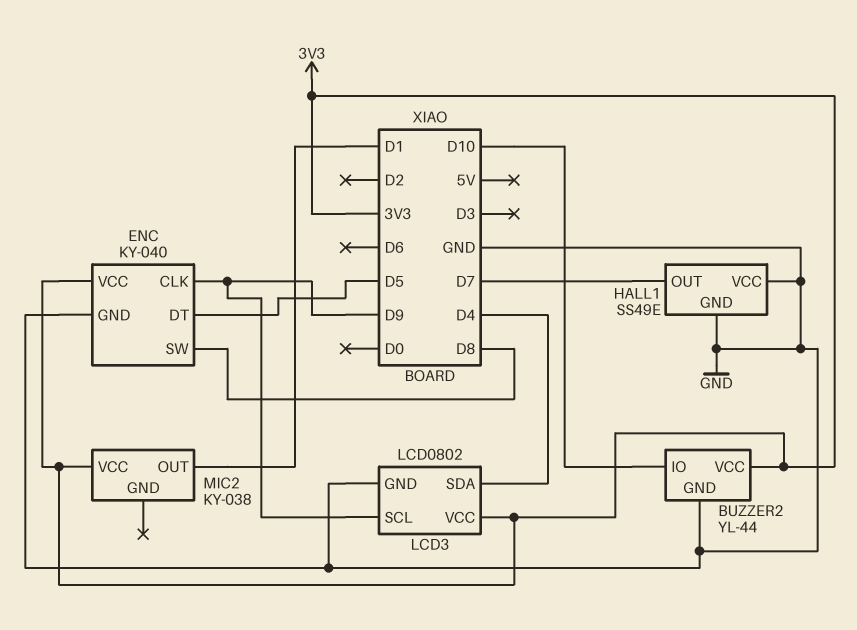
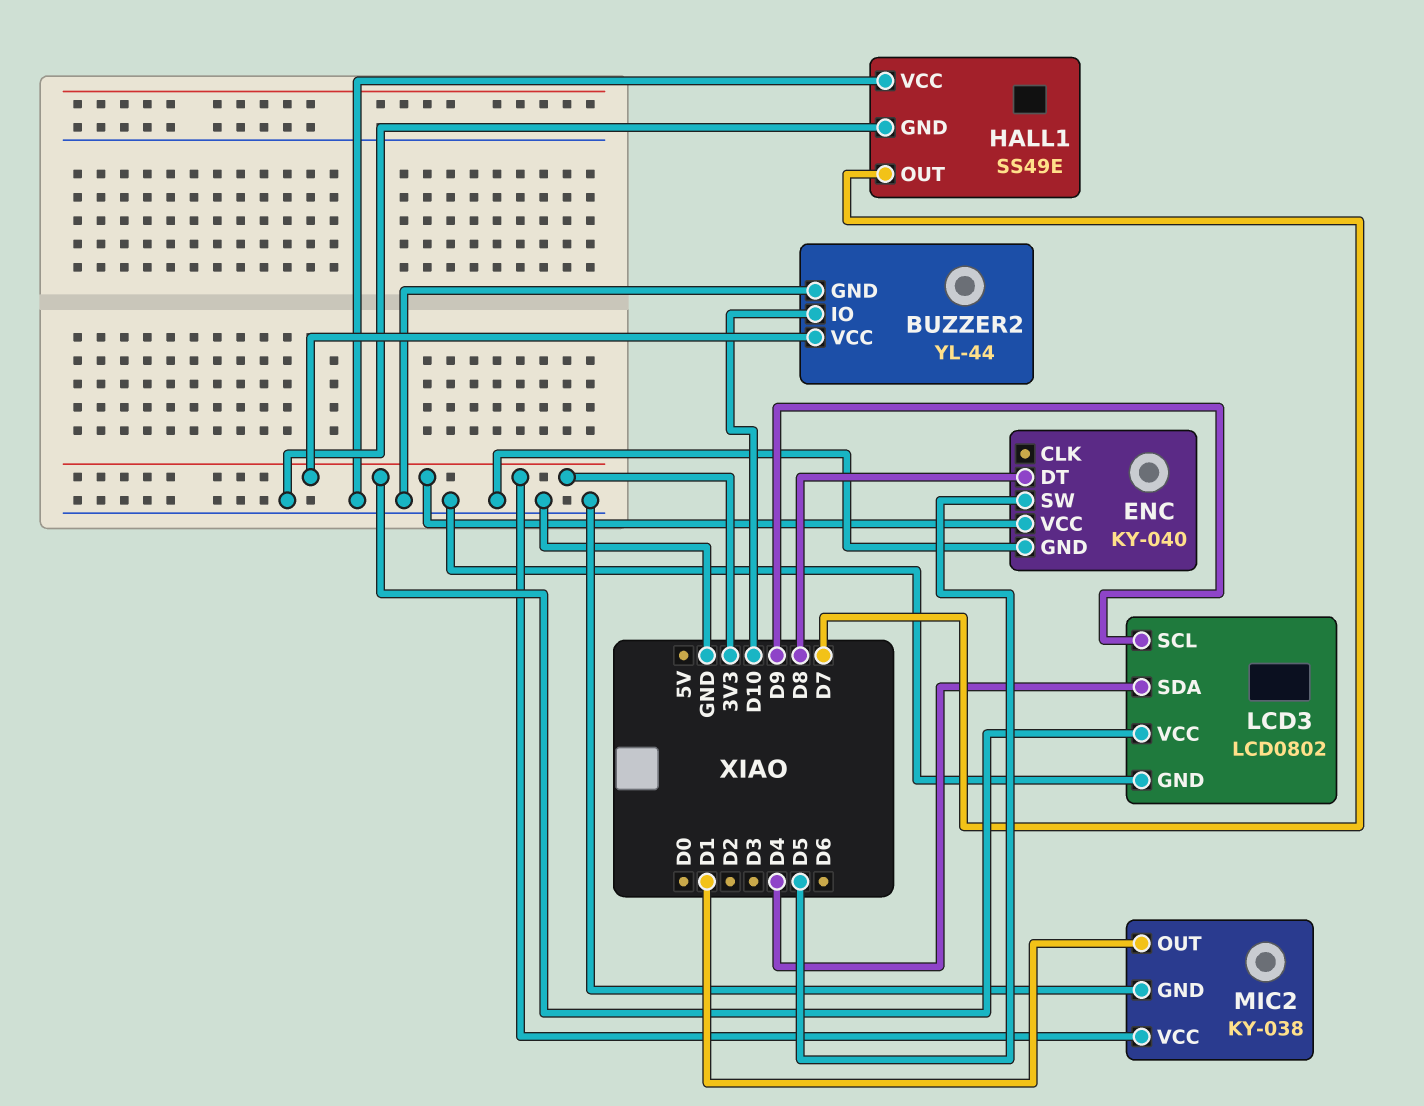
ENC pin CLK: D9 -> none
ENC pin DT: D5 -> D8
ENC pin SW: D8 -> D5
MIC2 pin GND: none -> GND

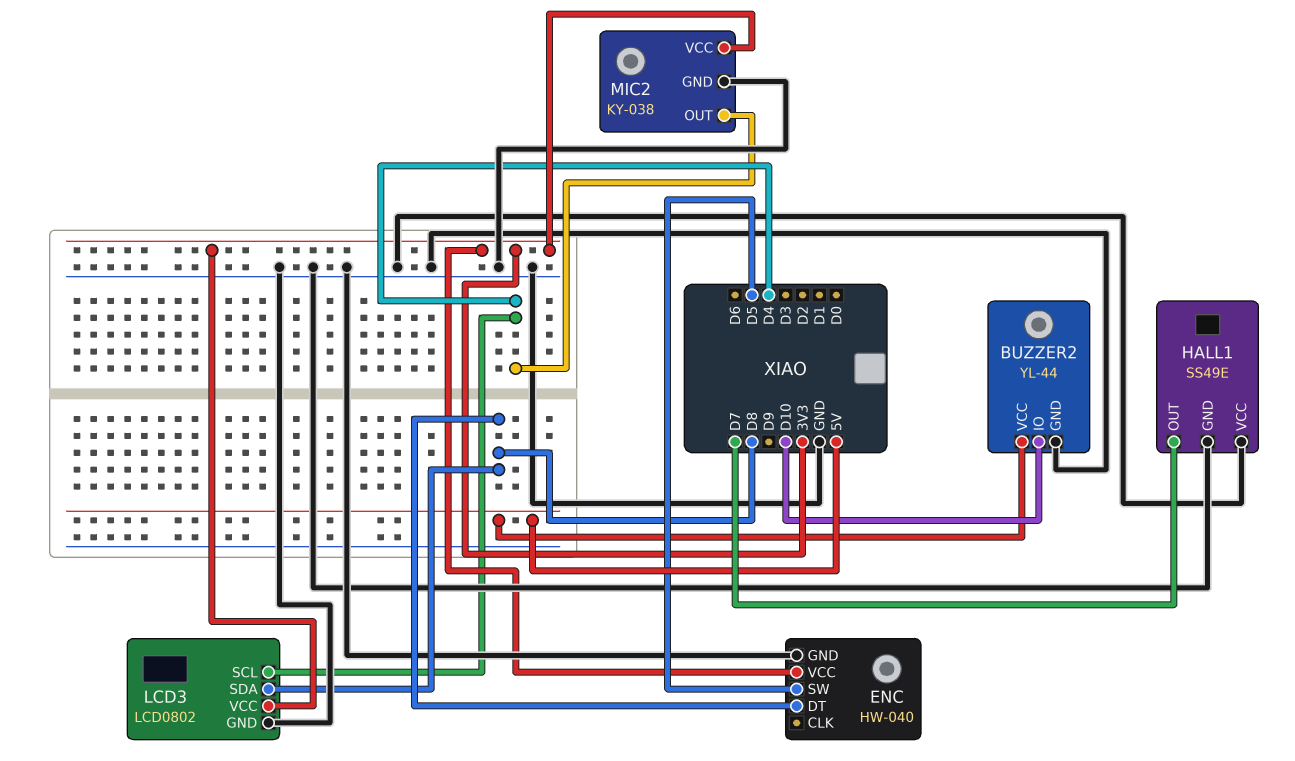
BUZZER2 pin VCC: 3V3 -> 5V
ENC: KY-040 -> HW-040
LCD3 pin SCL: D9 -> D4
LCD3 pin SDA: D4 -> D8
MIC2 pin OUT: D1 -> D4

